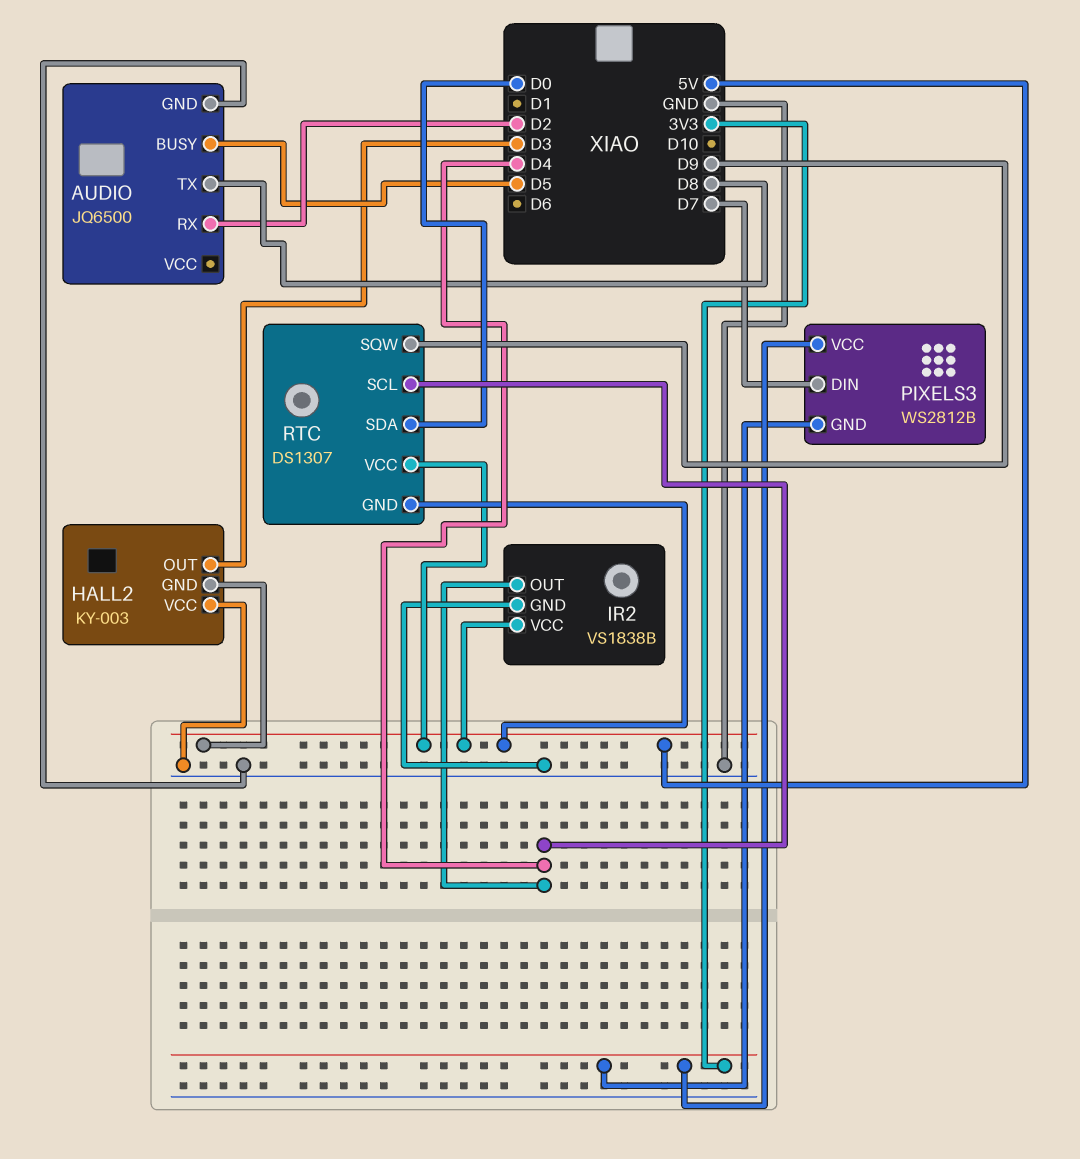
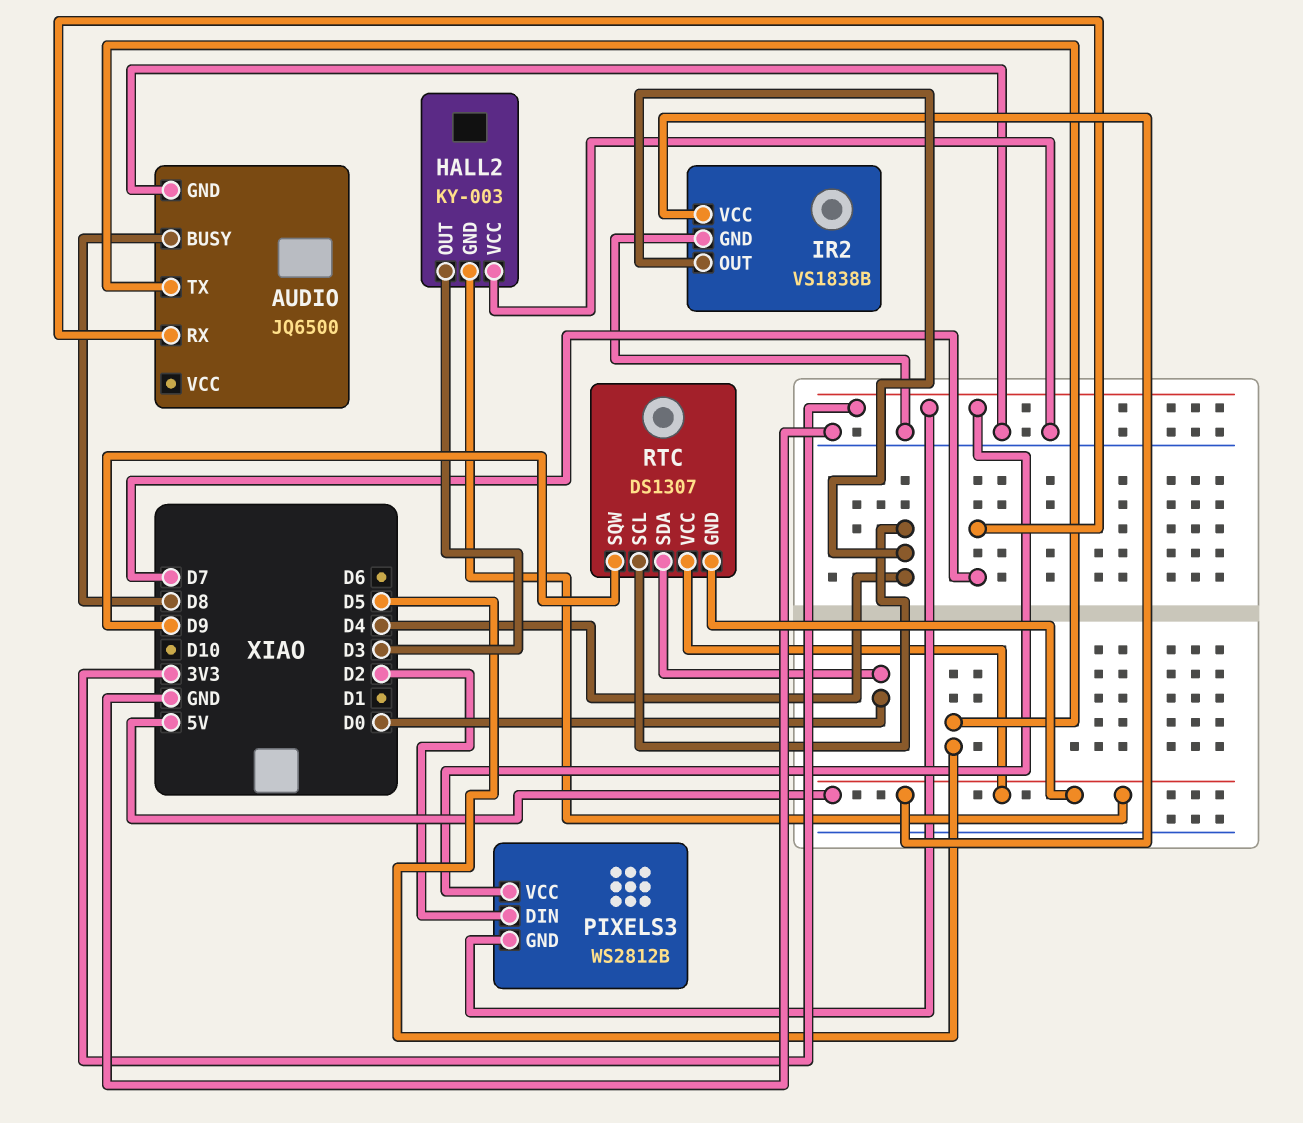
AUDIO pin BUSY: D5 -> D8
AUDIO pin RX: D2 -> D7
AUDIO pin TX: D8 -> D5
PIXELS3 pin DIN: D7 -> D2

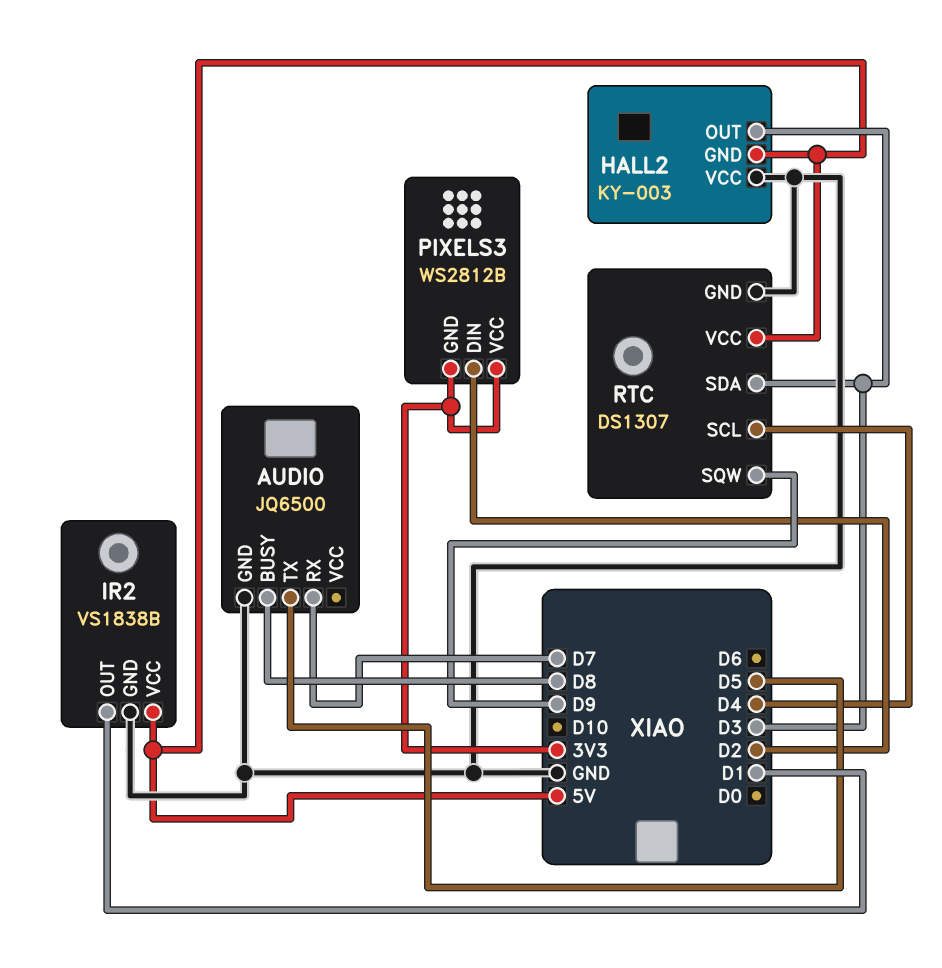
IR2 pin OUT: D4 -> D1
RTC pin GND: 5V -> GND
RTC pin SDA: D0 -> D3

